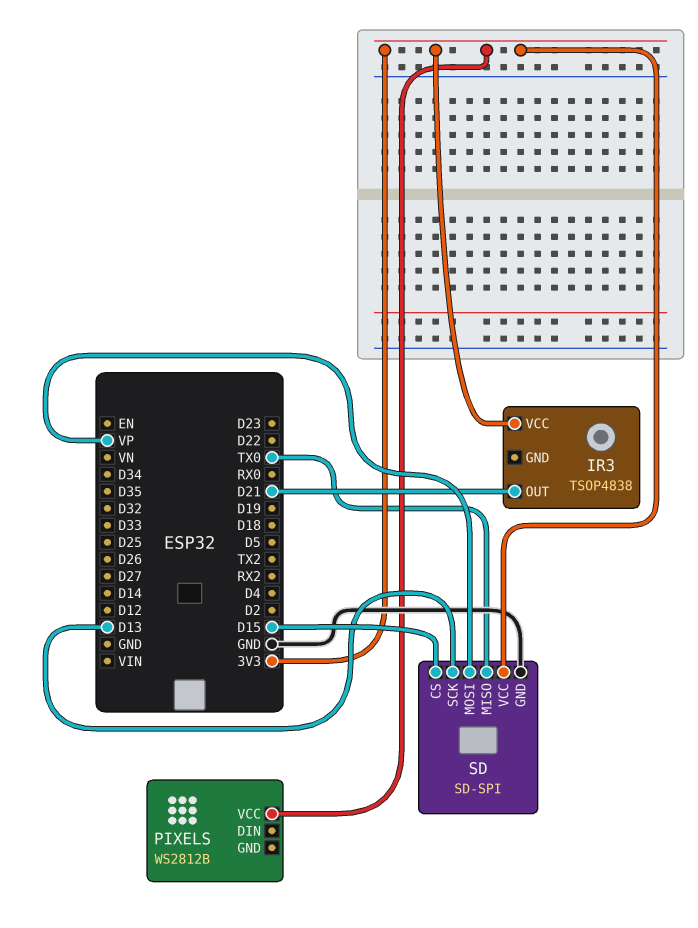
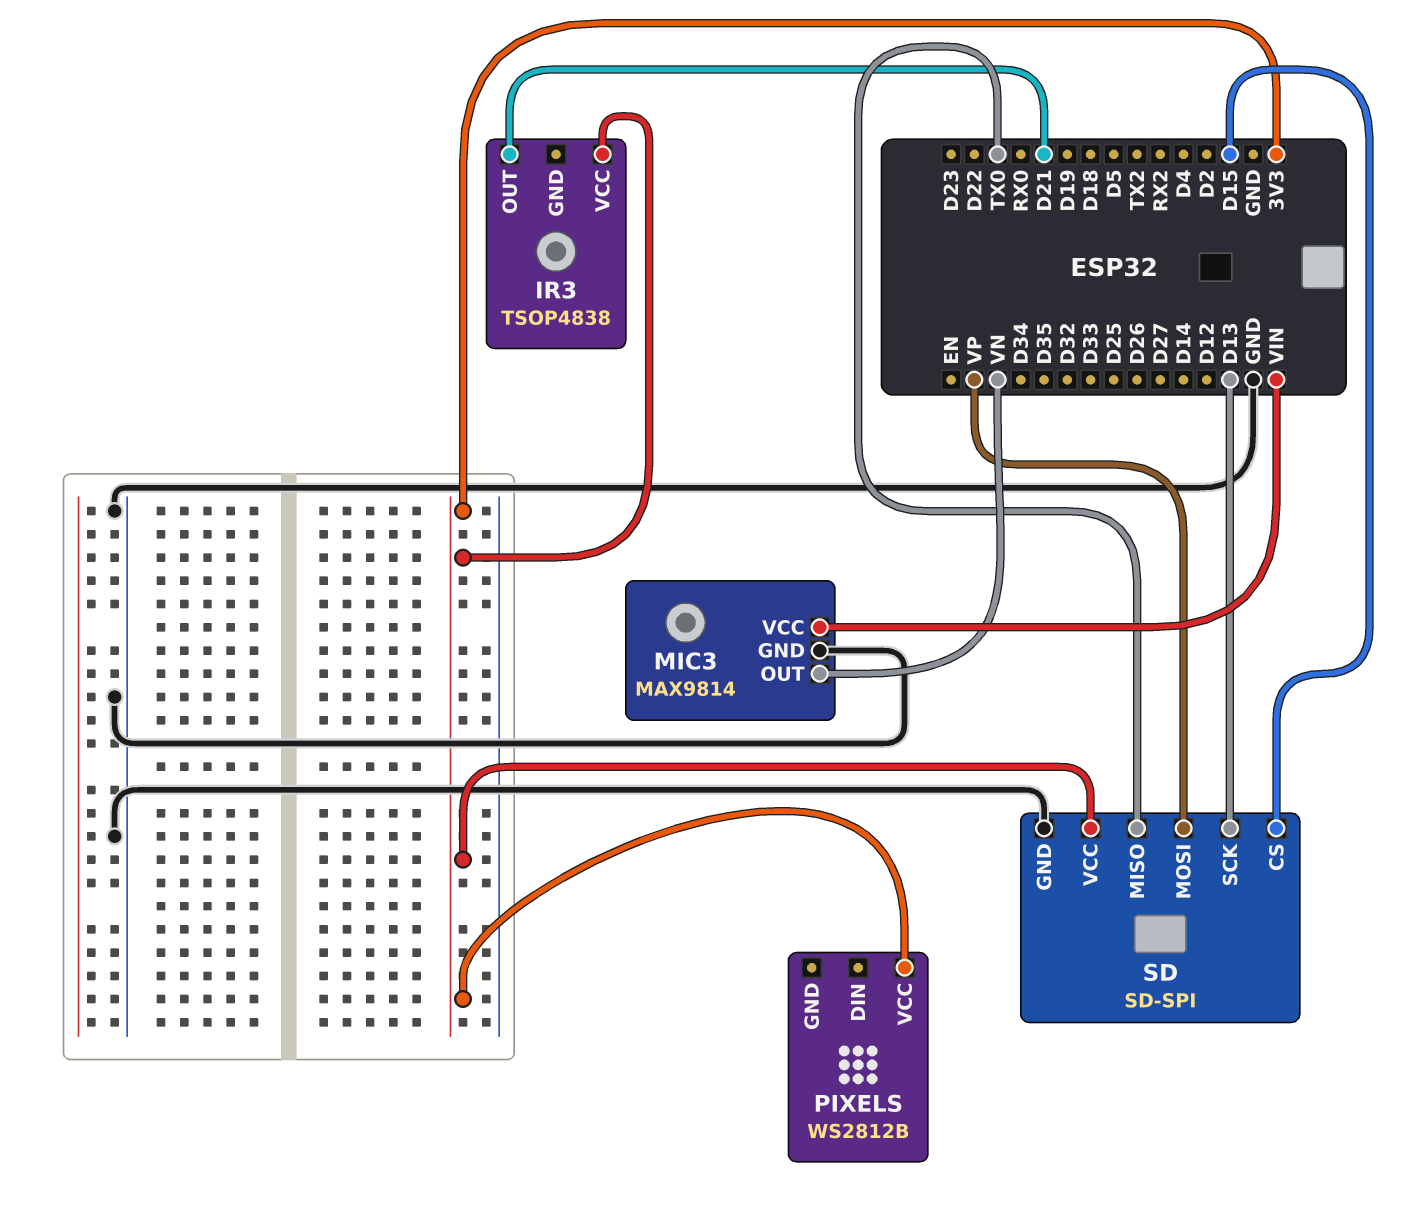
MIC3: none -> MAX9814
MIC3 pin GND: none -> GND
MIC3 pin OUT: none -> VN
MIC3 pin VCC: none -> VIN

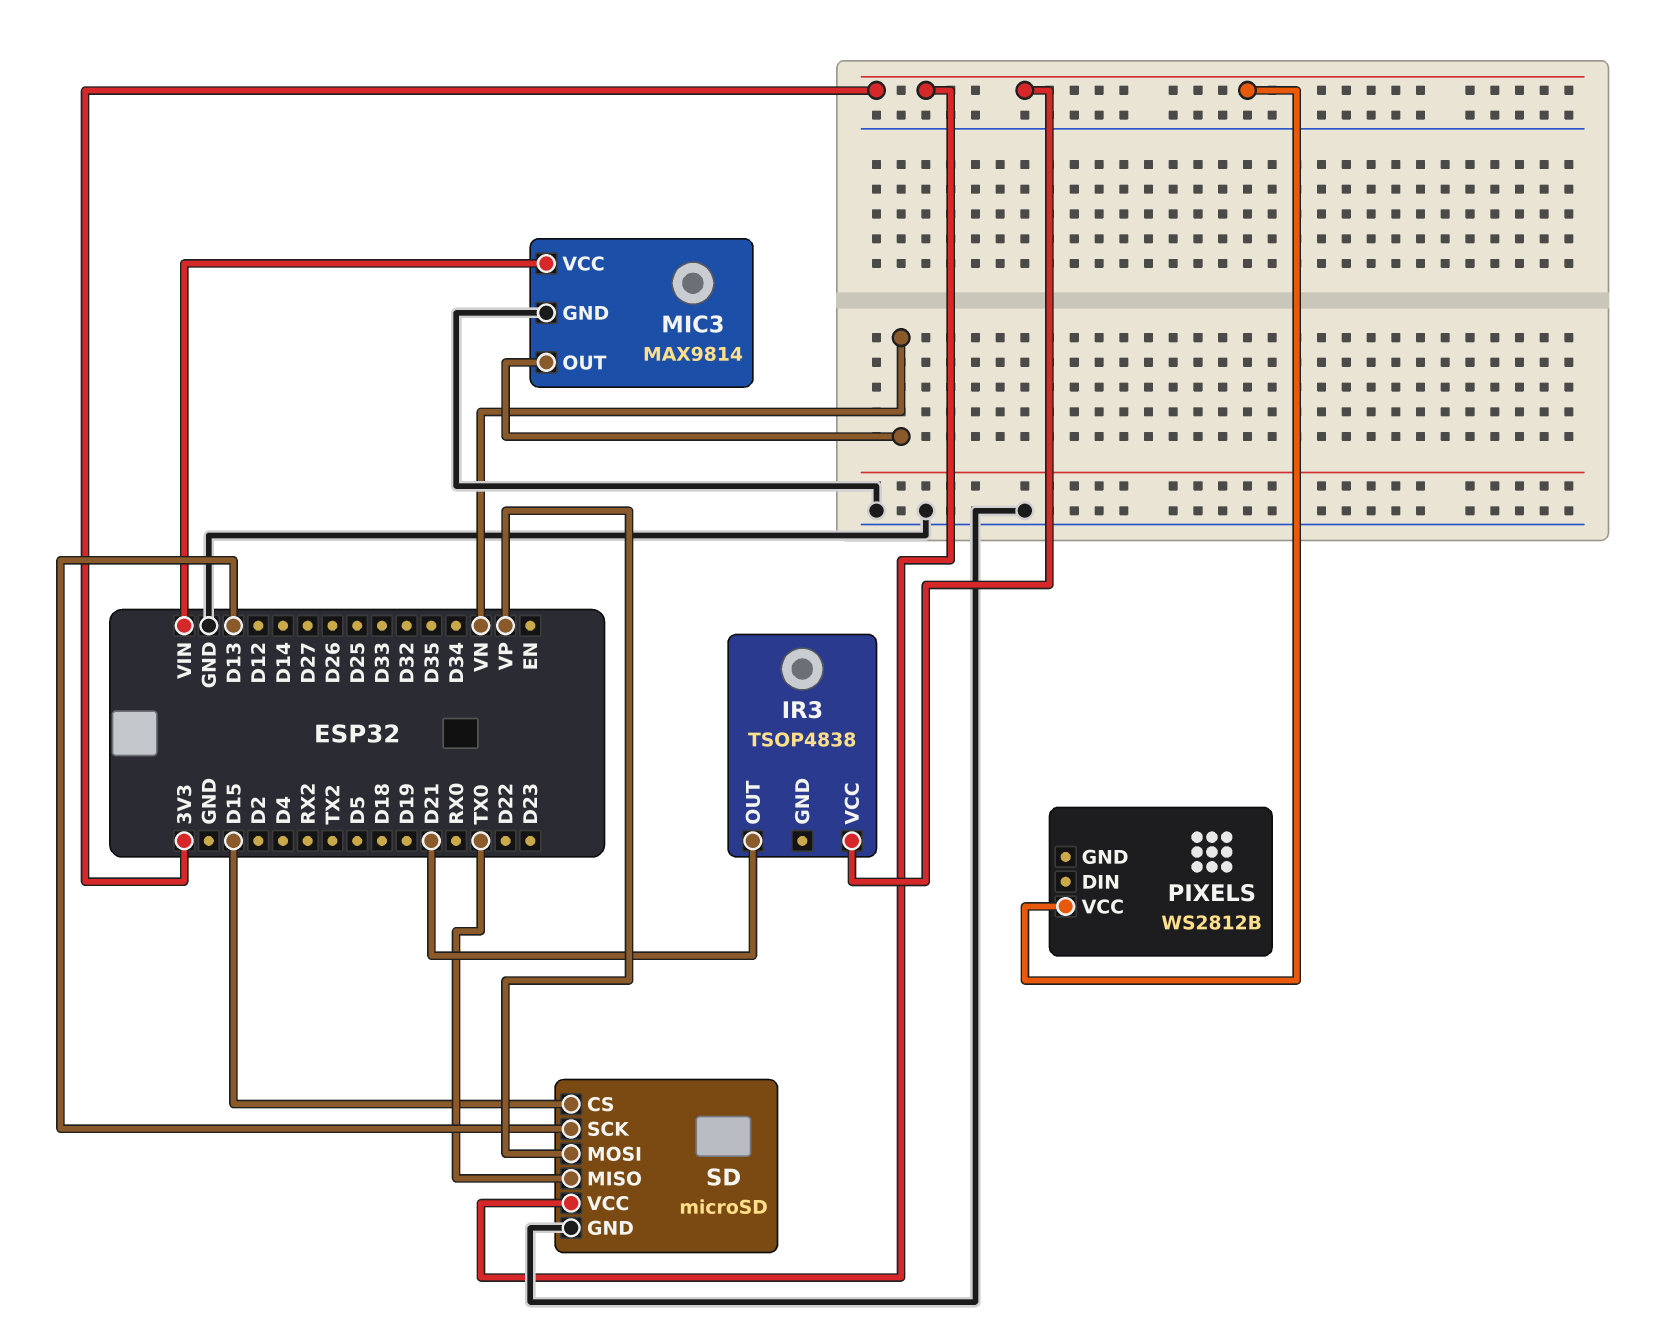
SD: SD-SPI -> microSD

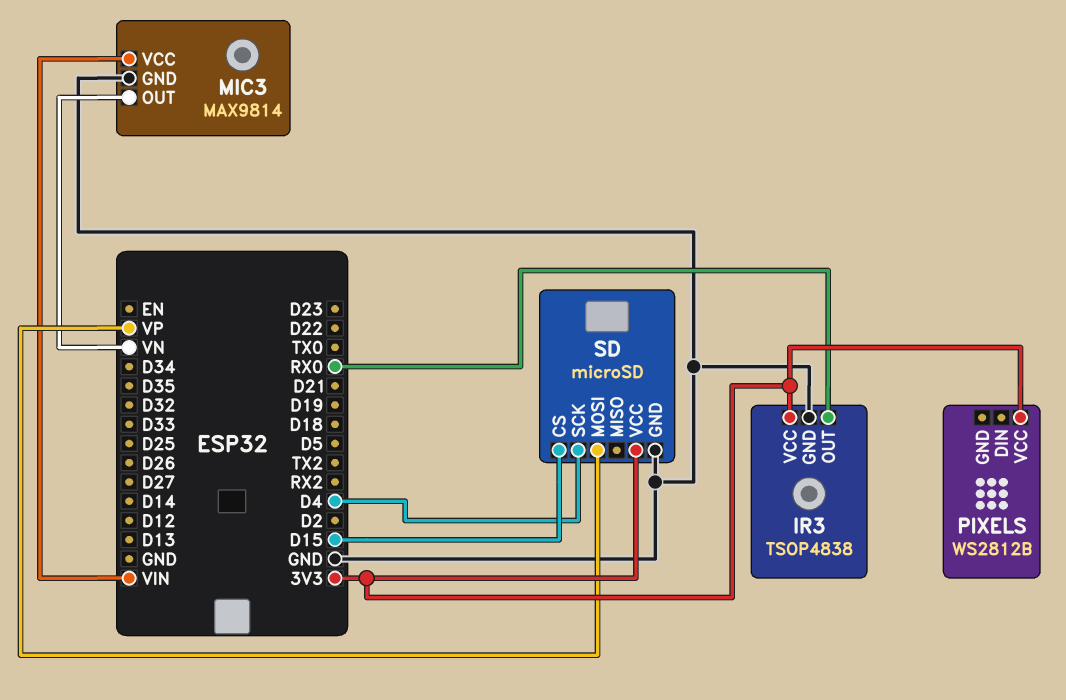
IR3 pin GND: none -> GND
IR3 pin OUT: D21 -> RX0
SD pin MISO: TX0 -> none
SD pin SCK: D13 -> D4

